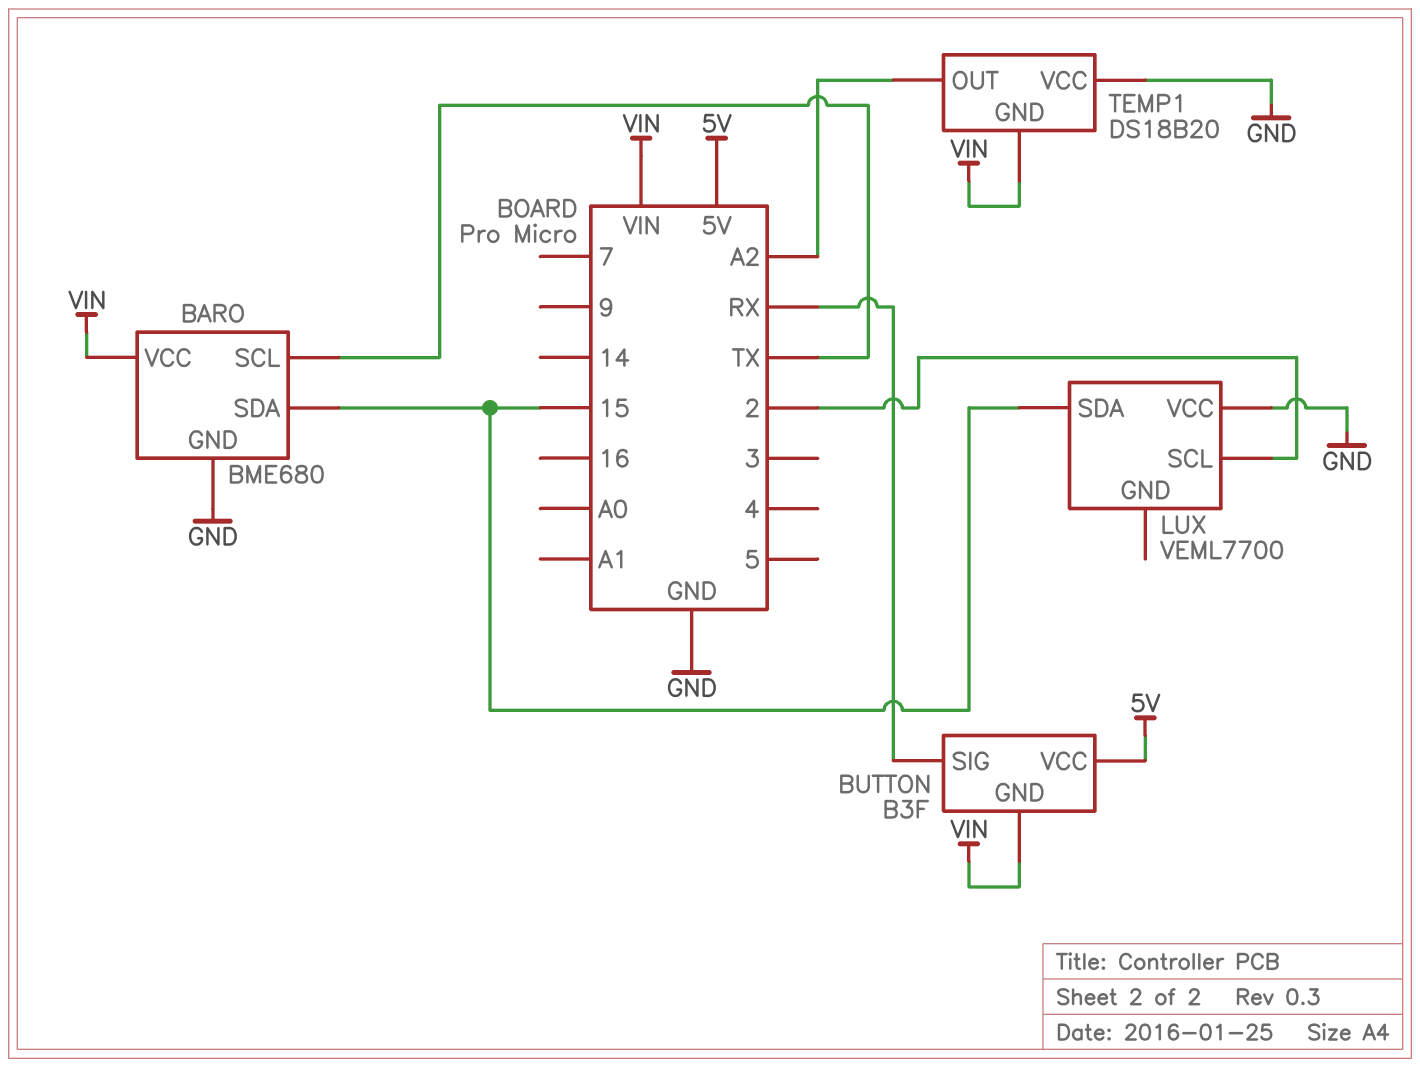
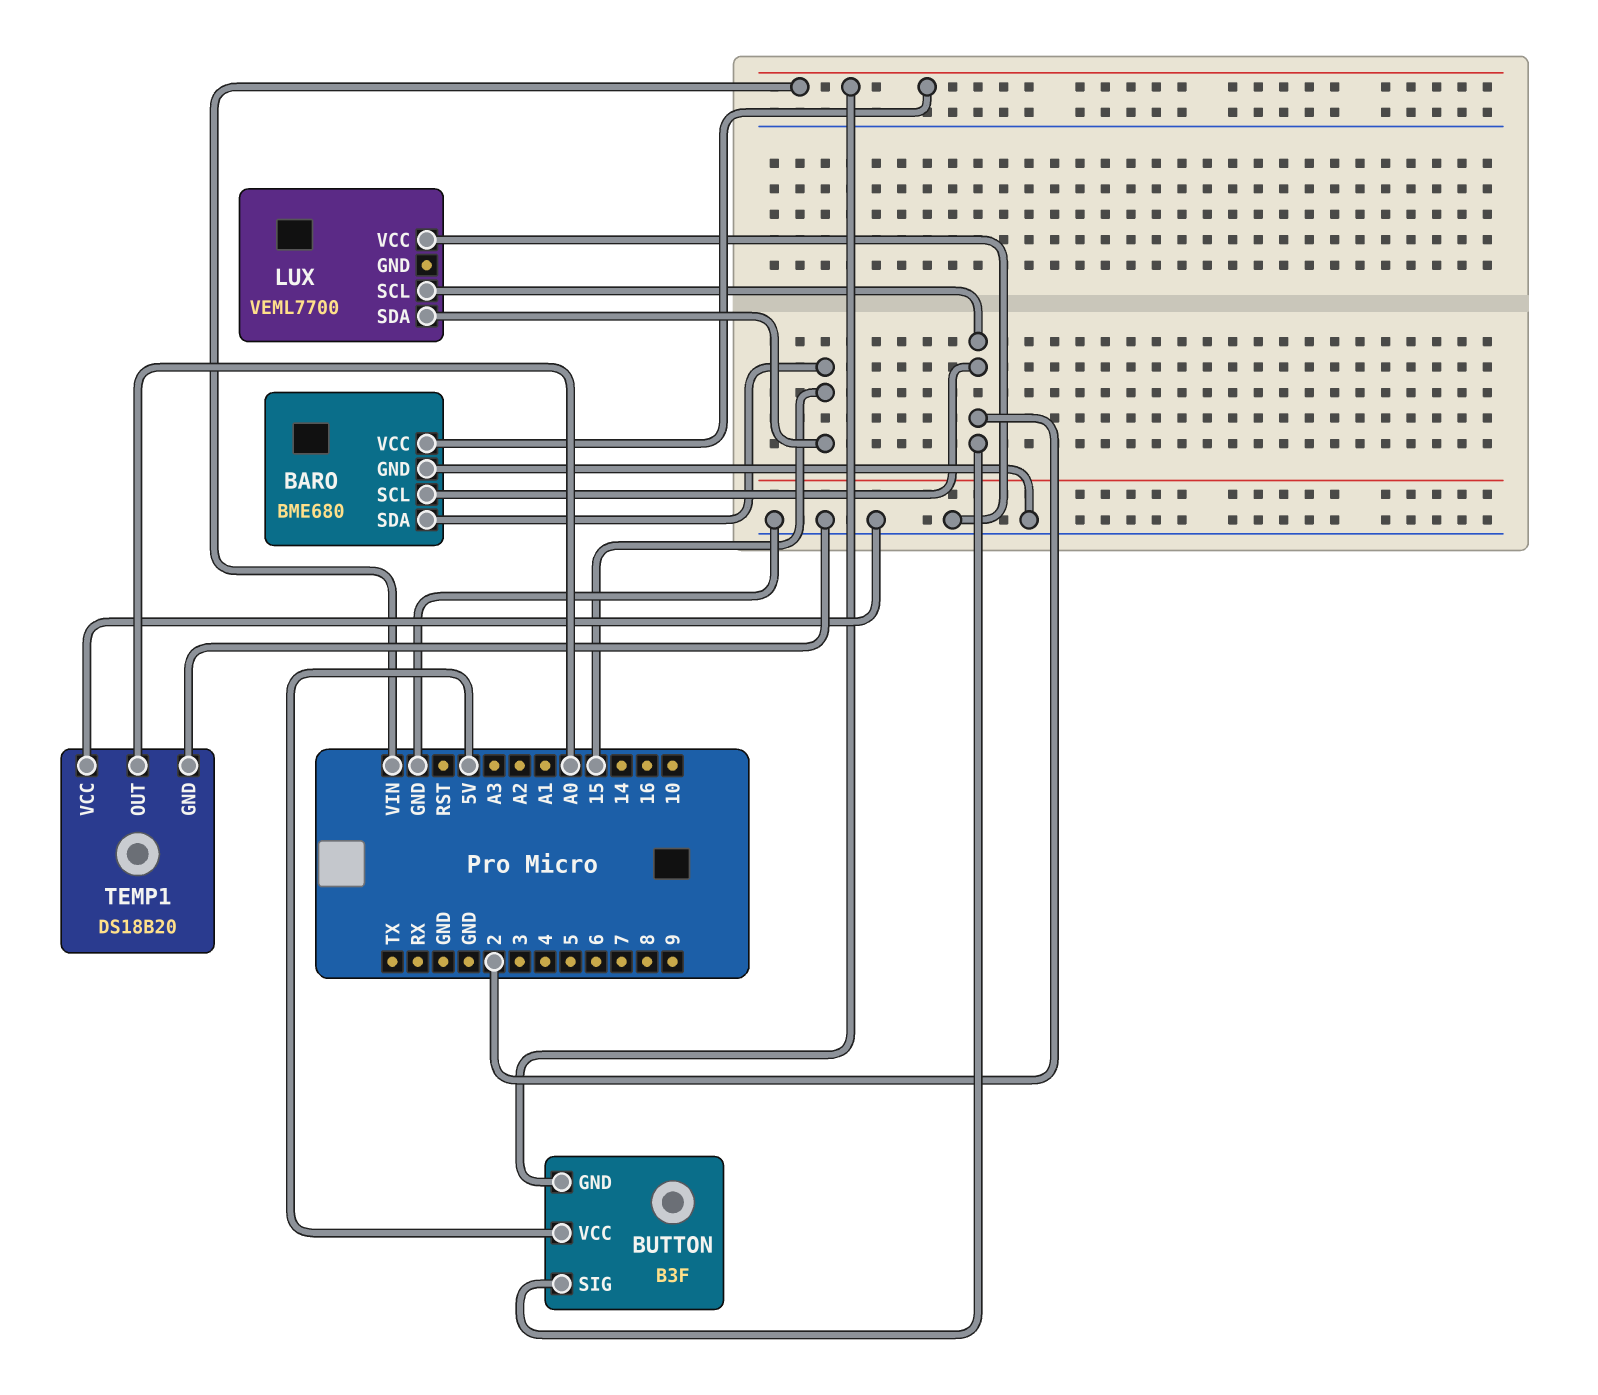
BARO pin SCL: TX -> 2
BUTTON pin SIG: RX -> 2
TEMP1 pin GND: VIN -> GND
TEMP1 pin OUT: A2 -> A0

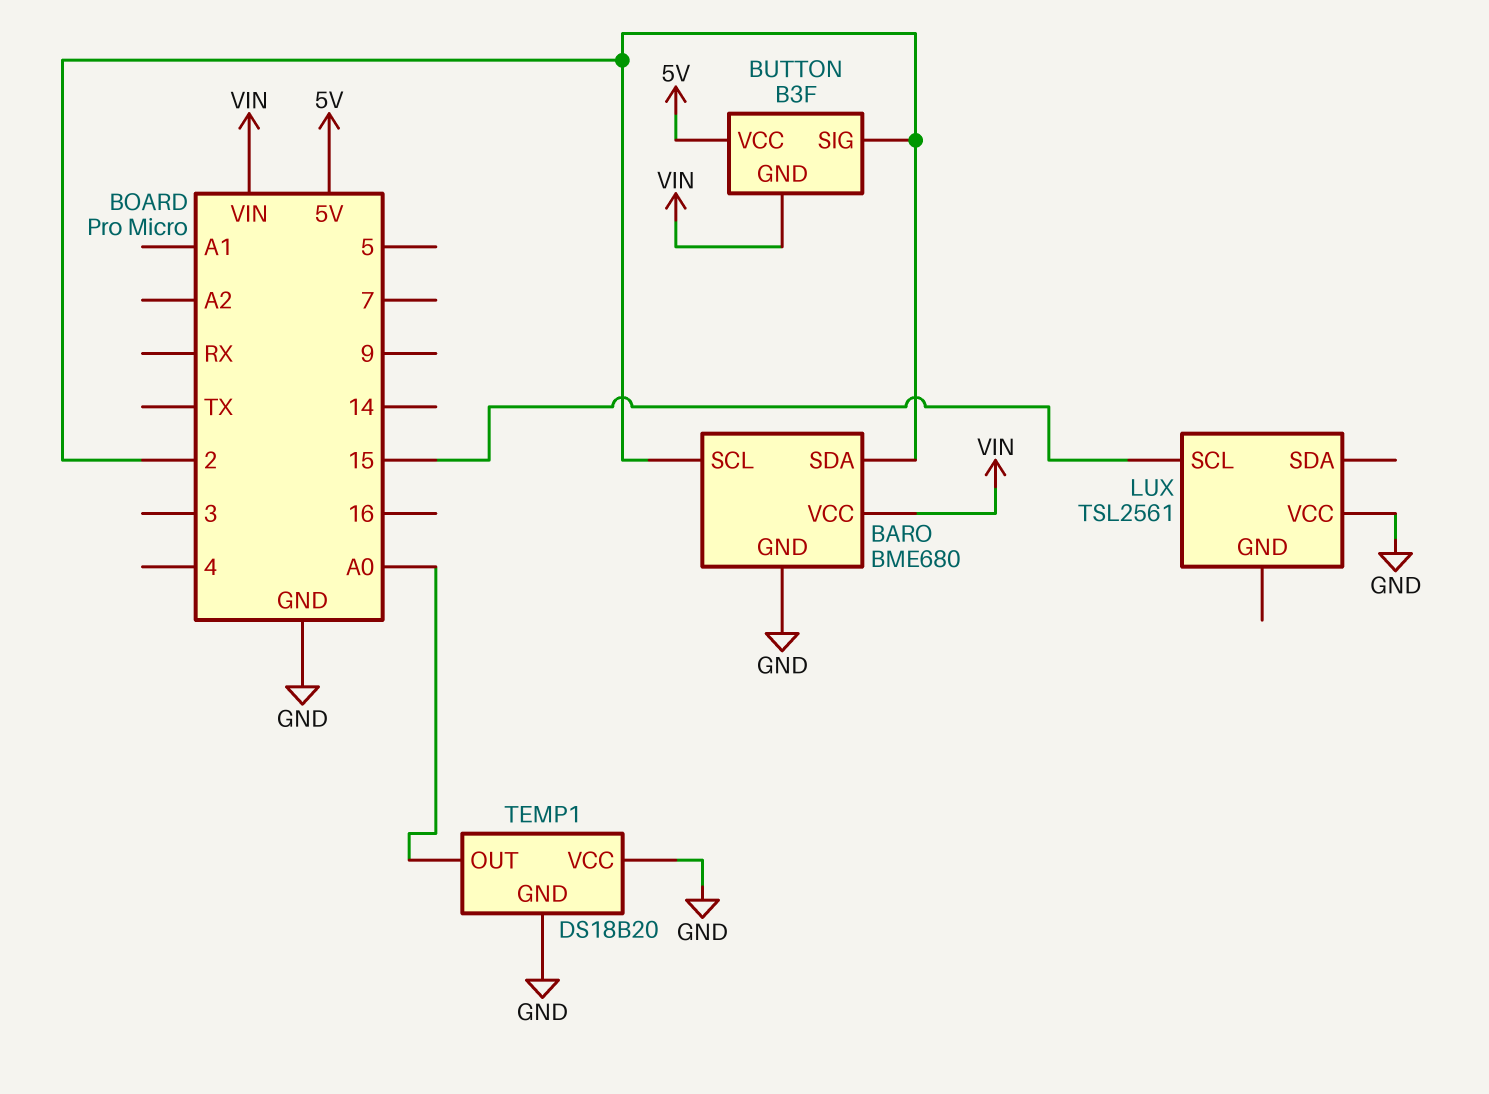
BARO pin SDA: 15 -> 2
LUX: VEML7700 -> TSL2561
LUX pin SCL: 2 -> 15
LUX pin SDA: 15 -> none

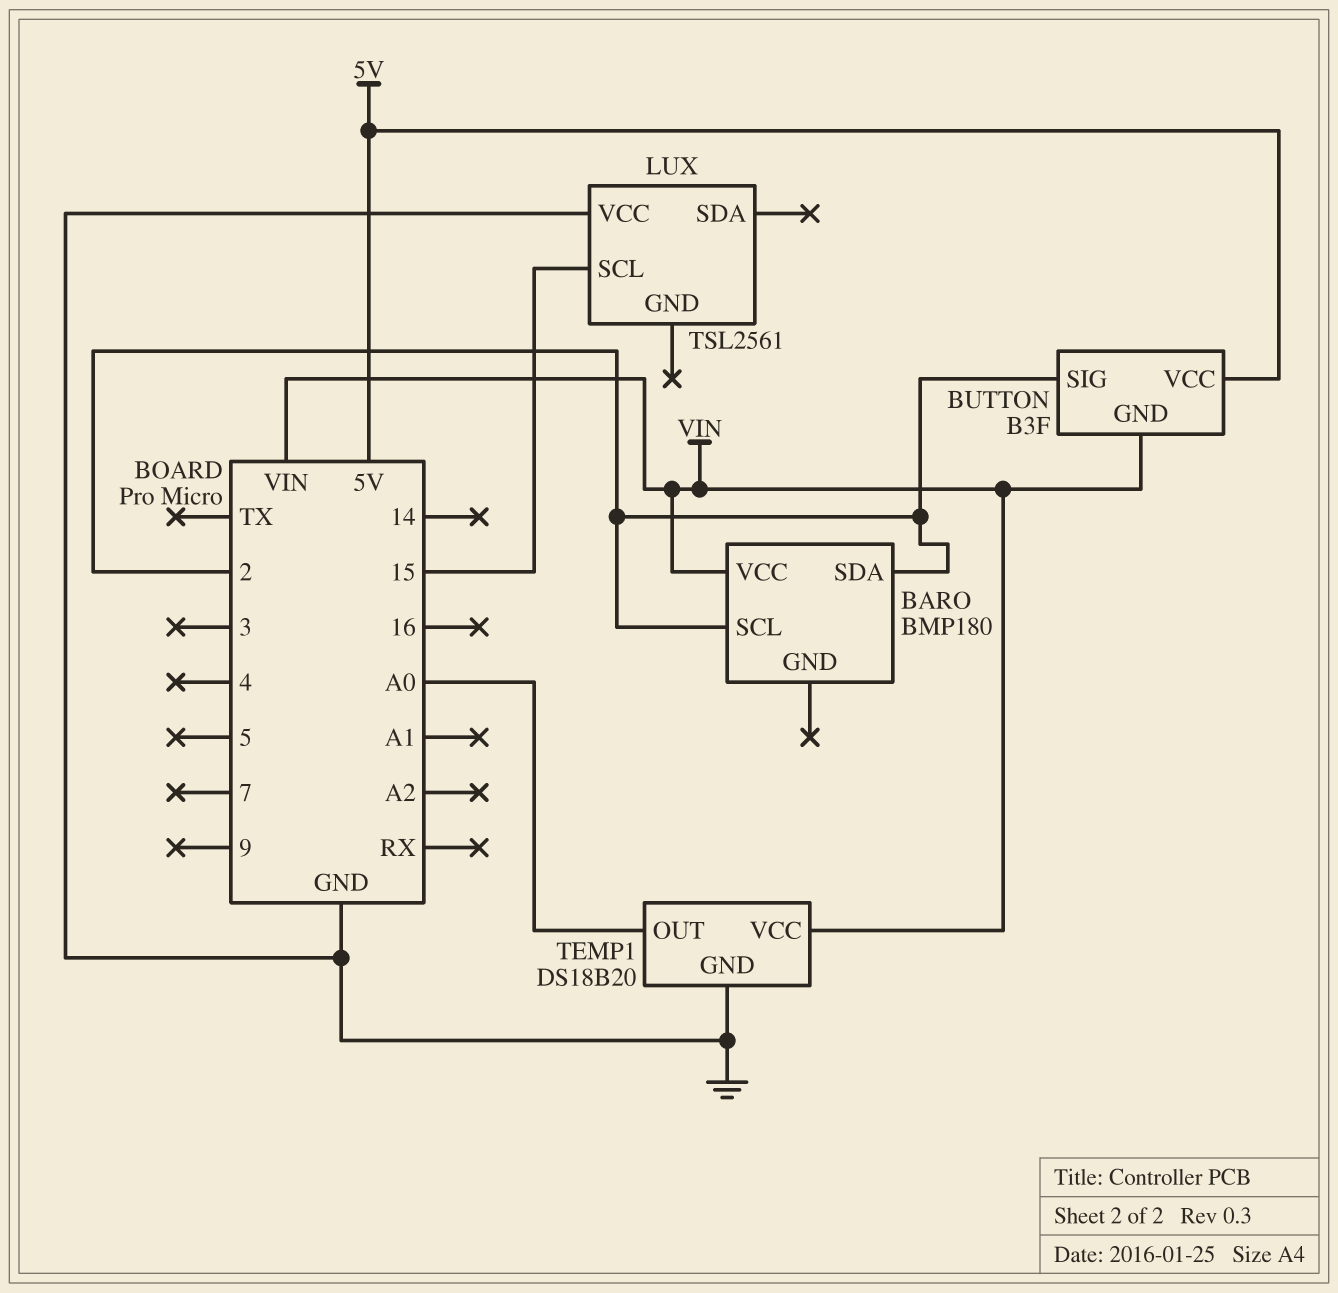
BARO: BME680 -> BMP180
BARO pin GND: GND -> none
TEMP1 pin VCC: GND -> VIN

